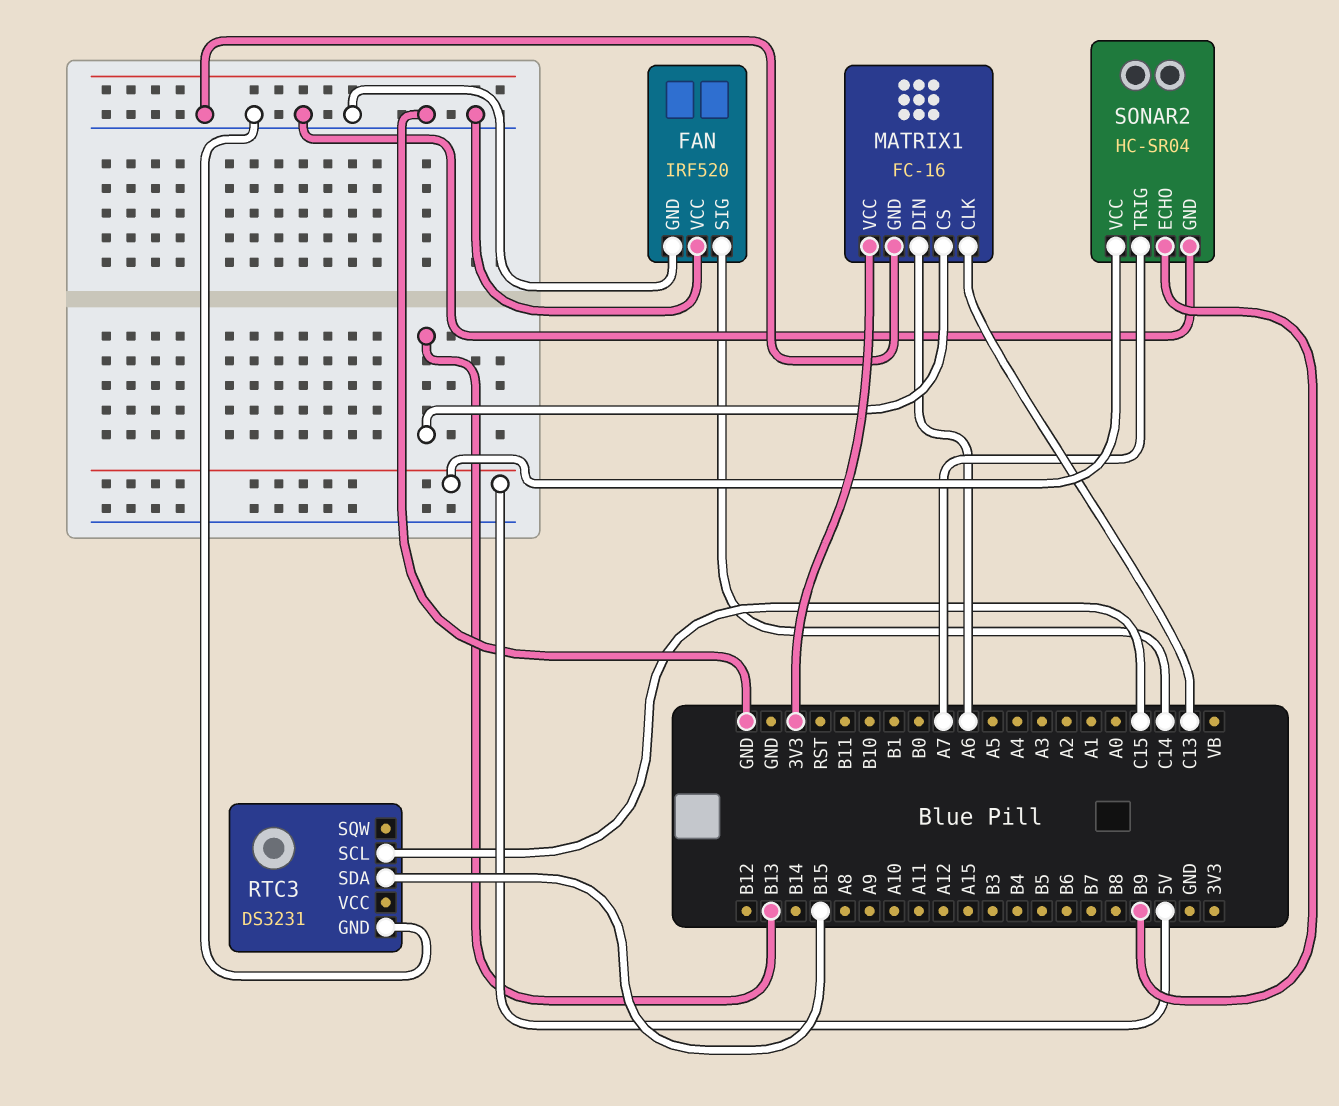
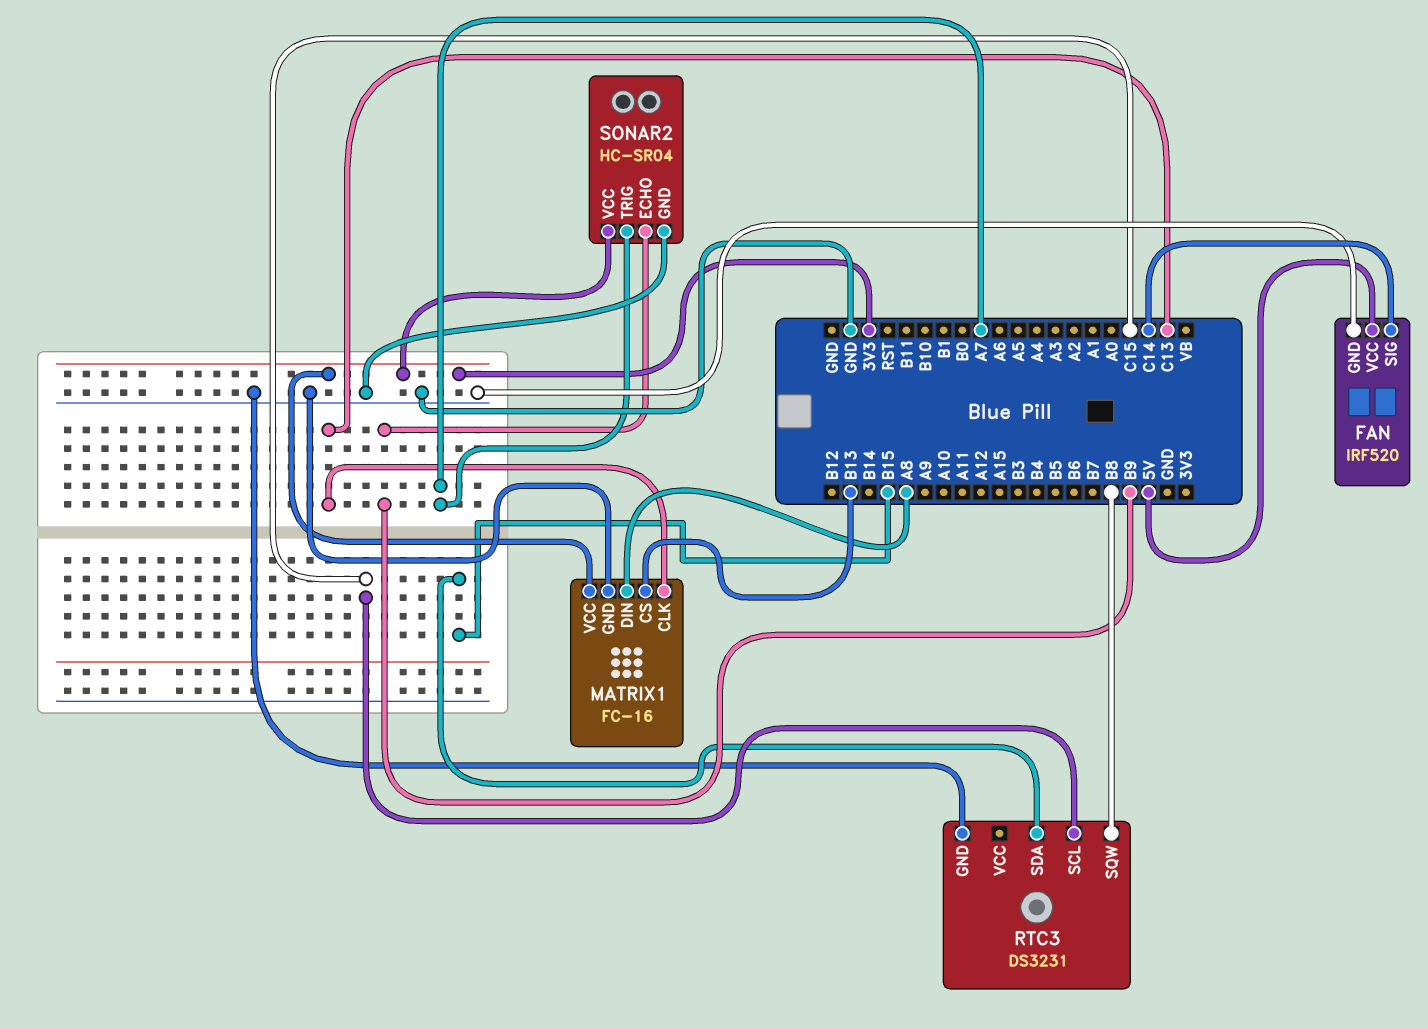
FAN pin VCC: GND -> 5V
MATRIX1 pin DIN: A6 -> A8
RTC3 pin SQW: none -> B8
SONAR2 pin VCC: 5V -> 3V3

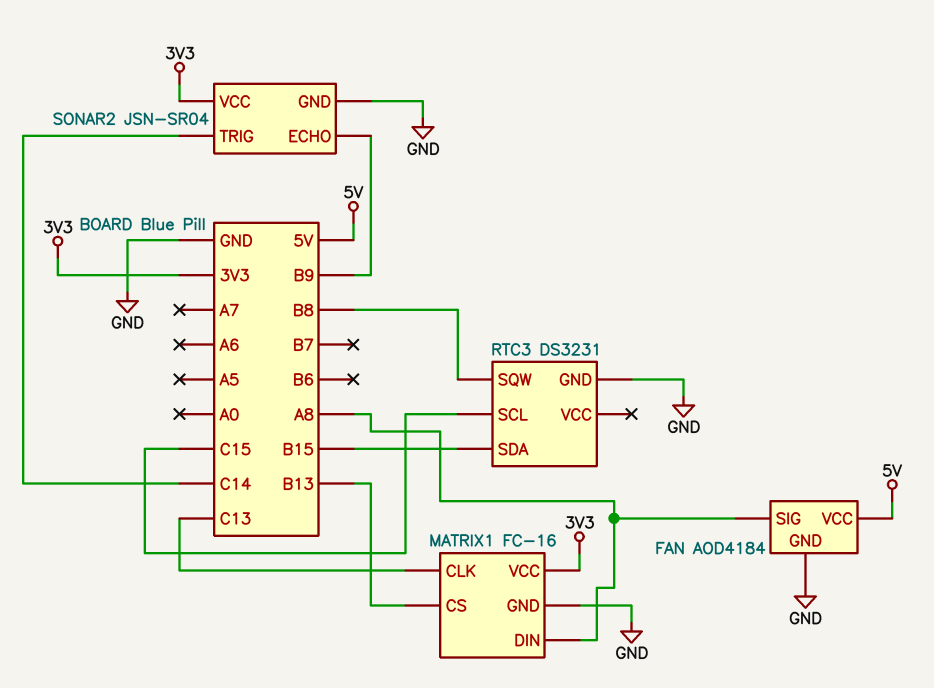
FAN: IRF520 -> AOD4184
FAN pin SIG: C14 -> A8
SONAR2: HC-SR04 -> JSN-SR04
SONAR2 pin TRIG: A7 -> C14

